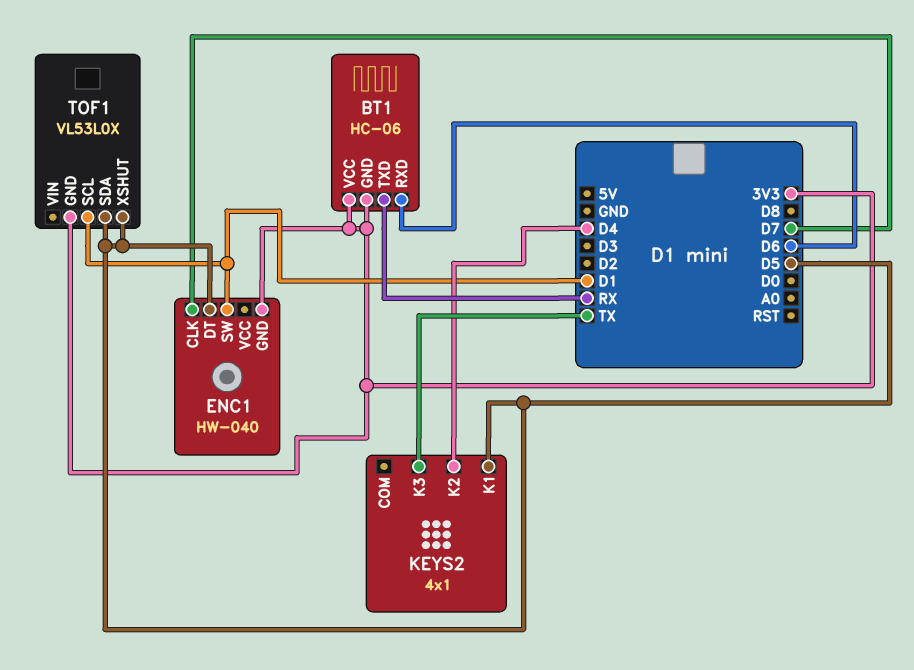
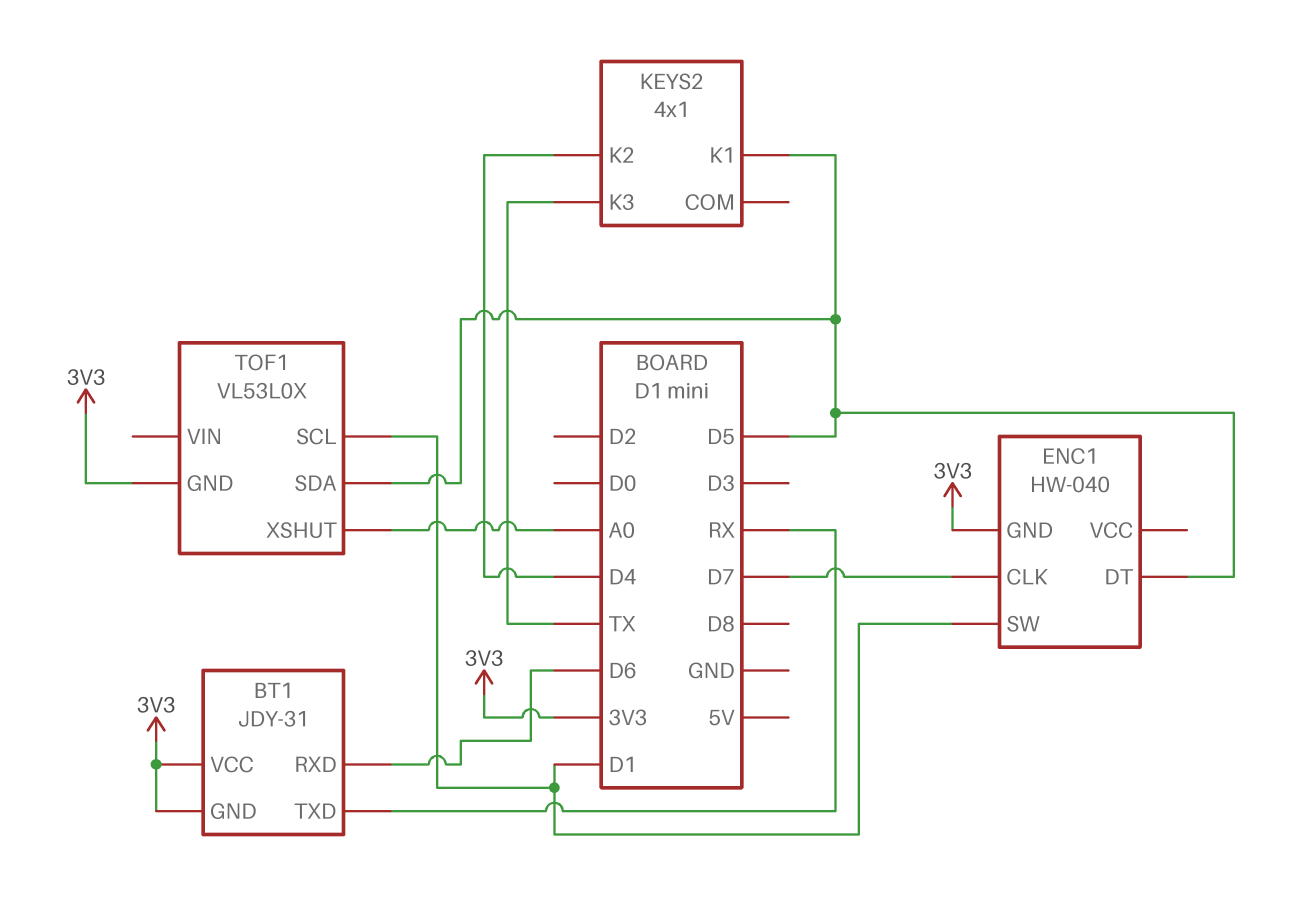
BT1: HC-06 -> JDY-31
TOF1 pin XSHUT: D5 -> A0

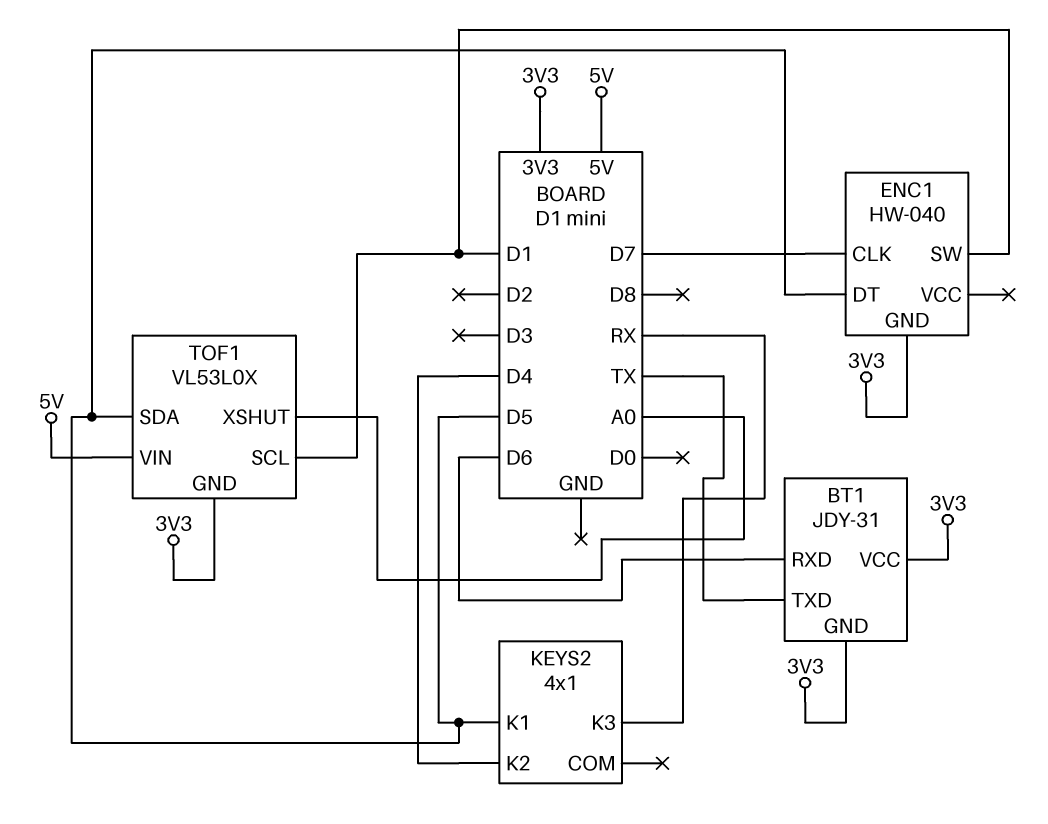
BT1 pin TXD: RX -> TX
KEYS2 pin K3: TX -> RX
TOF1 pin VIN: none -> 5V

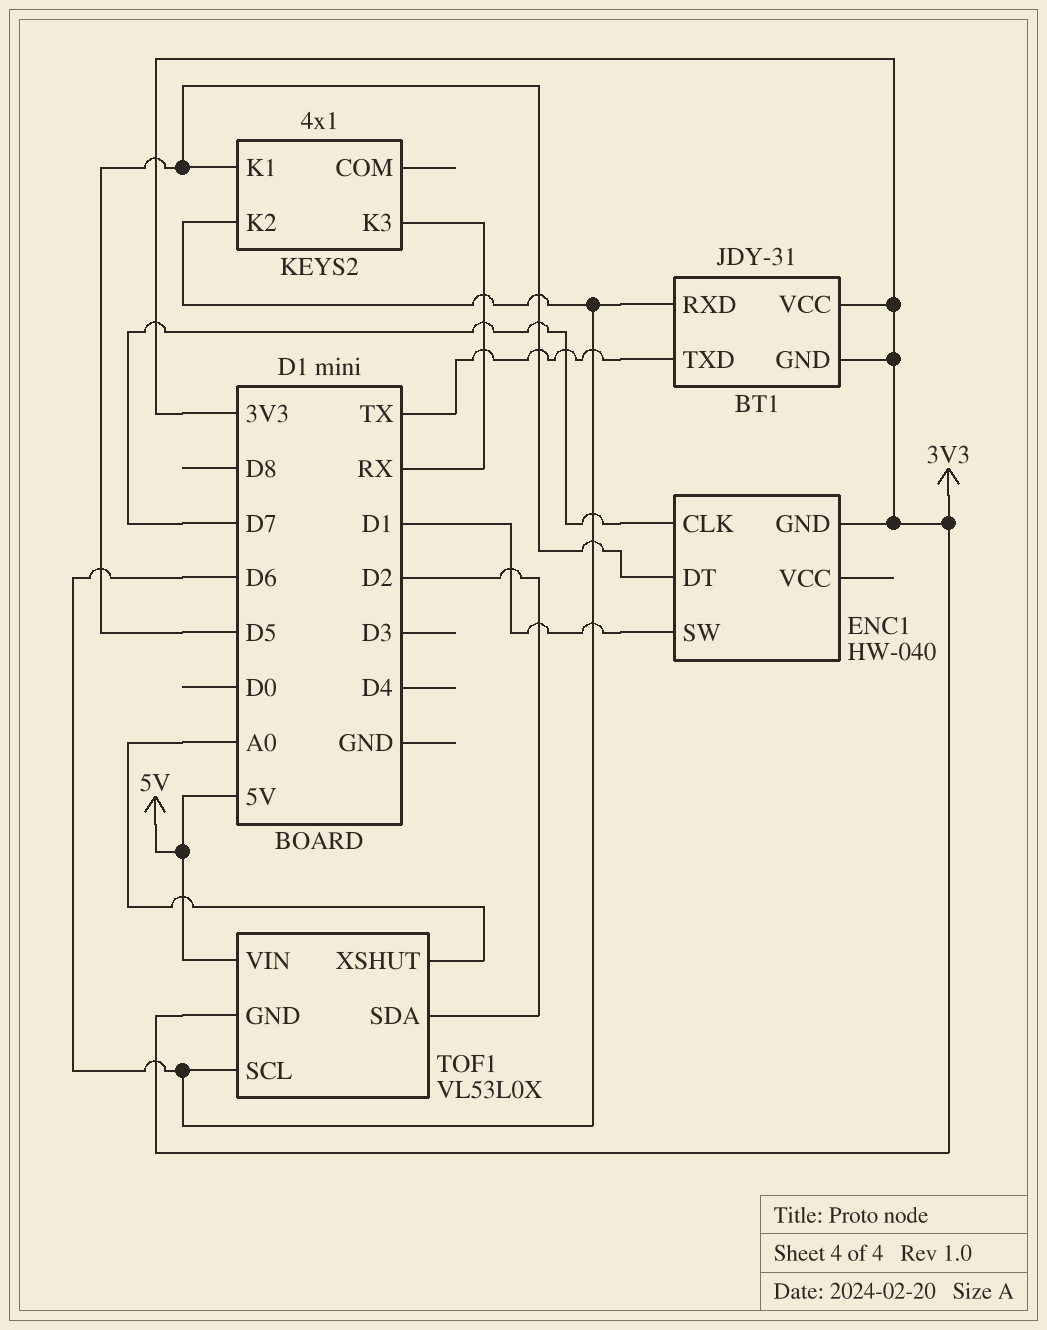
KEYS2 pin K2: D4 -> D6
TOF1 pin SCL: D1 -> D6
TOF1 pin SDA: D5 -> D2

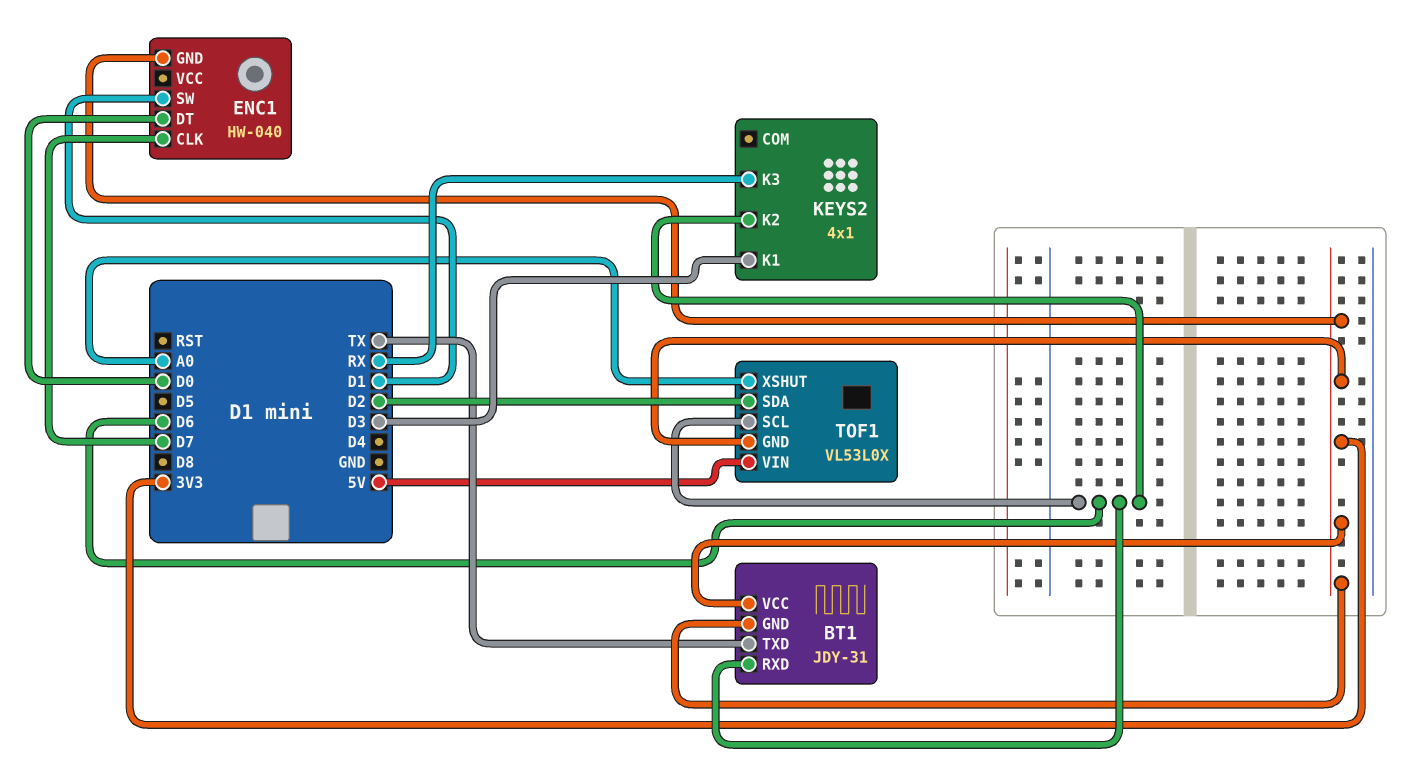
ENC1 pin DT: D5 -> D0
KEYS2 pin K1: D5 -> D3

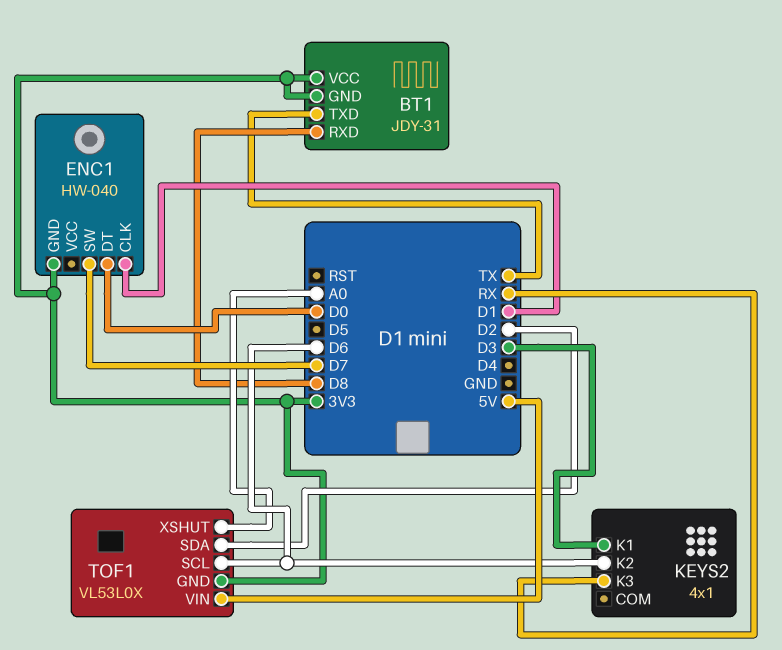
BT1 pin RXD: D6 -> D8
ENC1 pin CLK: D7 -> D1
ENC1 pin SW: D1 -> D7

